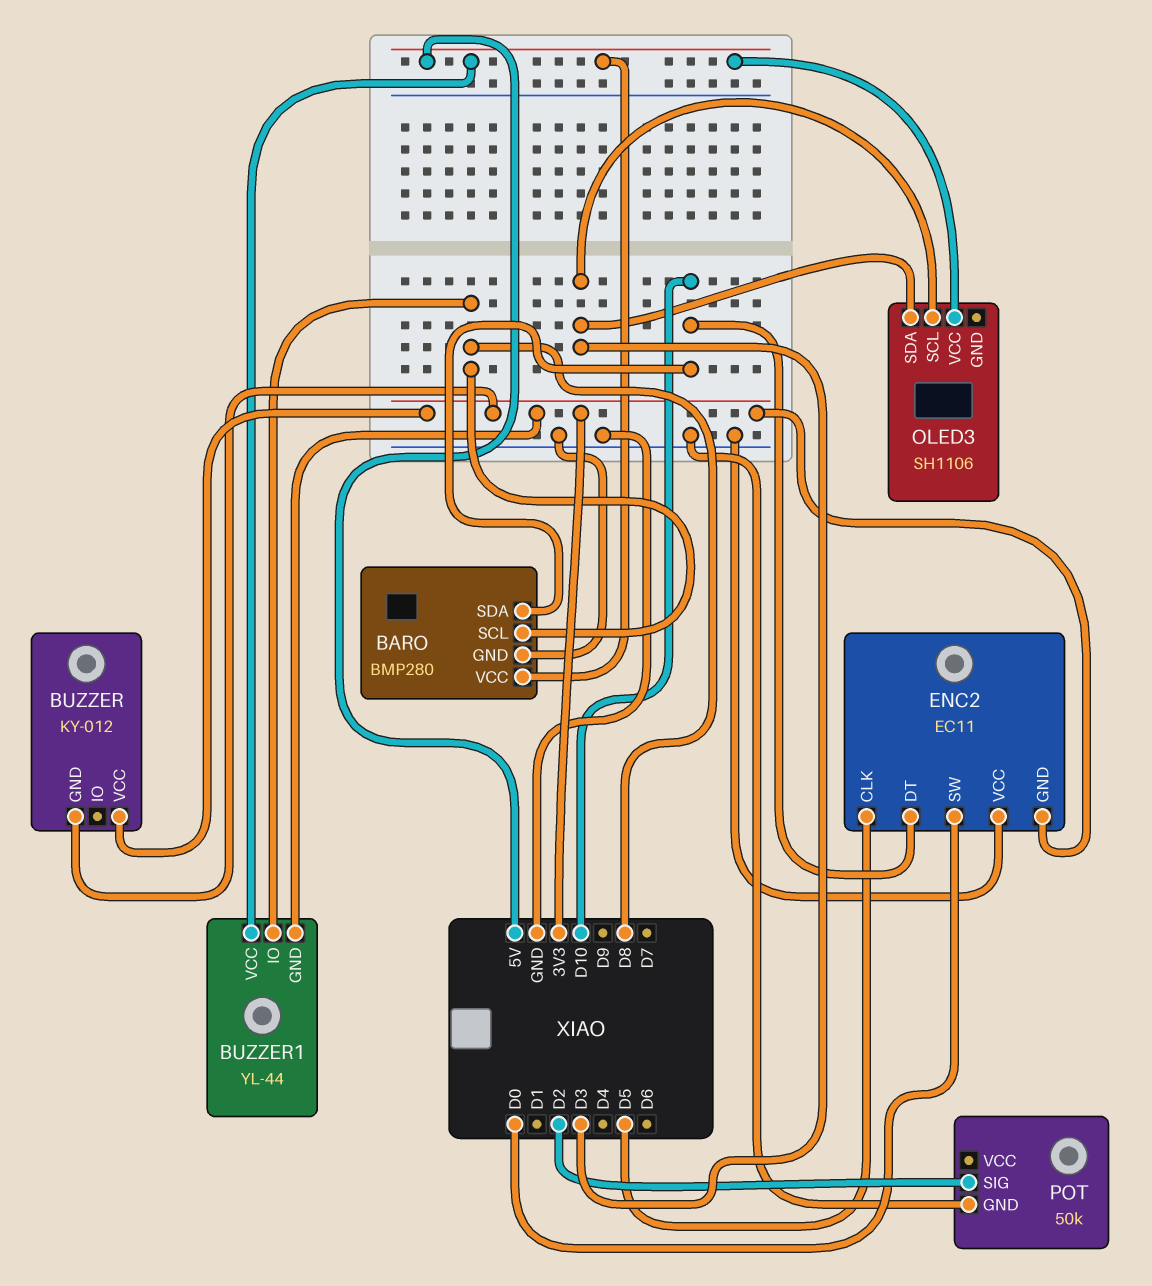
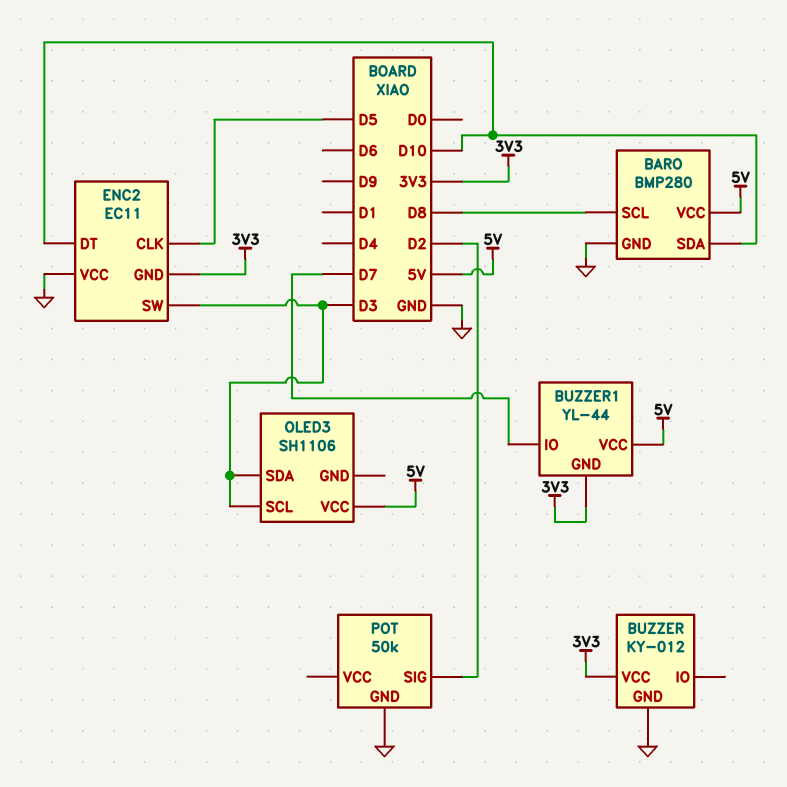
BUZZER pin GND: 3V3 -> GND
BUZZER1 pin IO: D8 -> D7
ENC2 pin SW: D0 -> D3

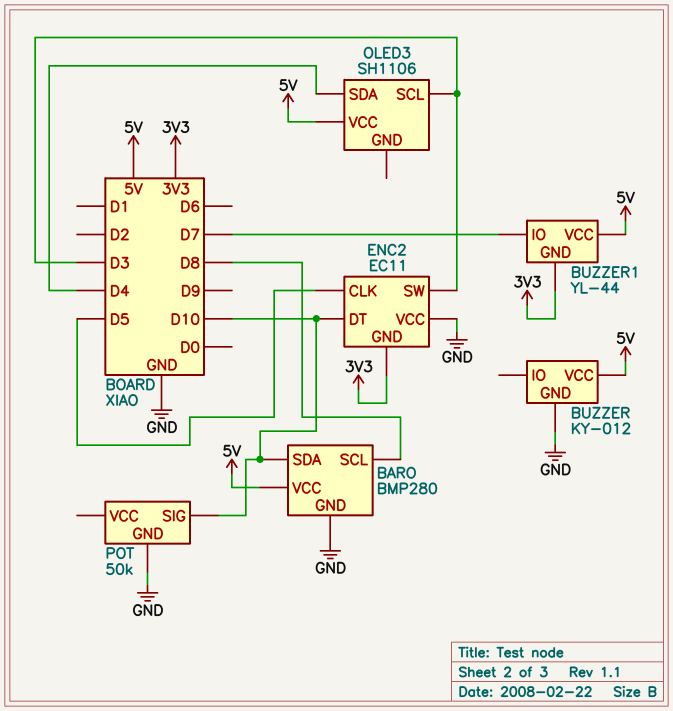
BUZZER pin VCC: 3V3 -> 5V
OLED3 pin SDA: D3 -> D4
POT pin SIG: D2 -> D10

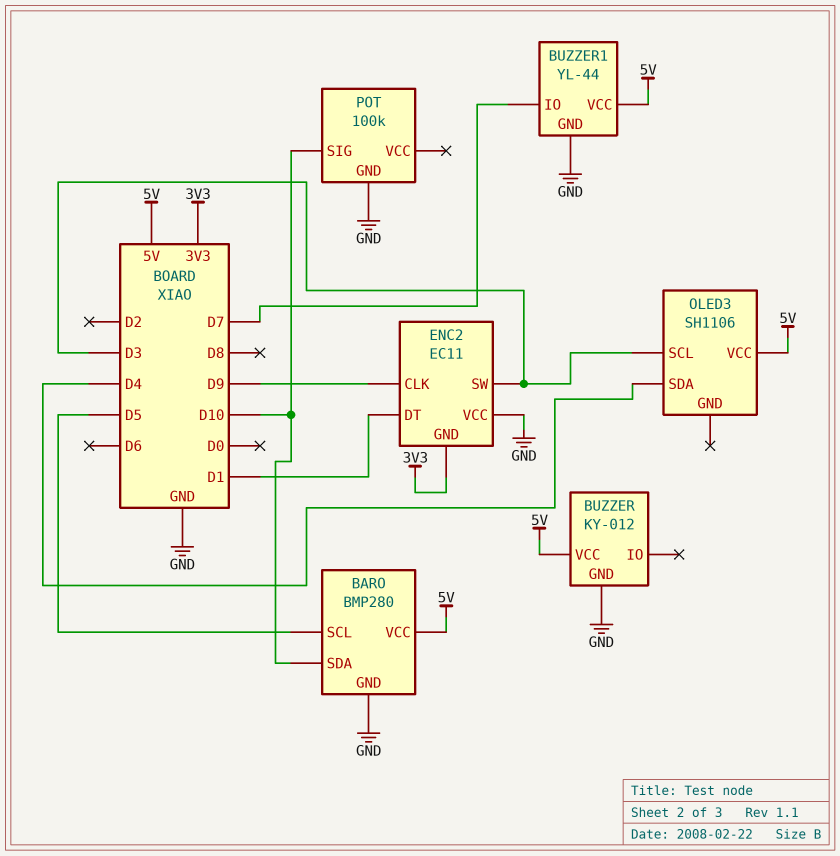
BARO pin SCL: D8 -> D5
BUZZER1 pin GND: 3V3 -> GND
ENC2 pin CLK: D5 -> D9
ENC2 pin DT: D10 -> D1
POT: 50k -> 100k

